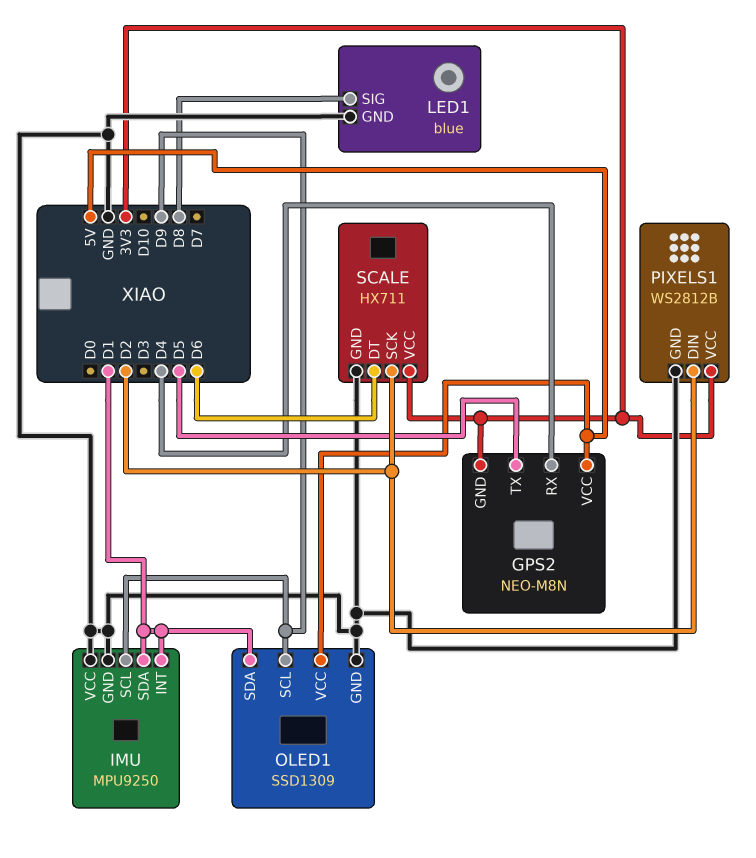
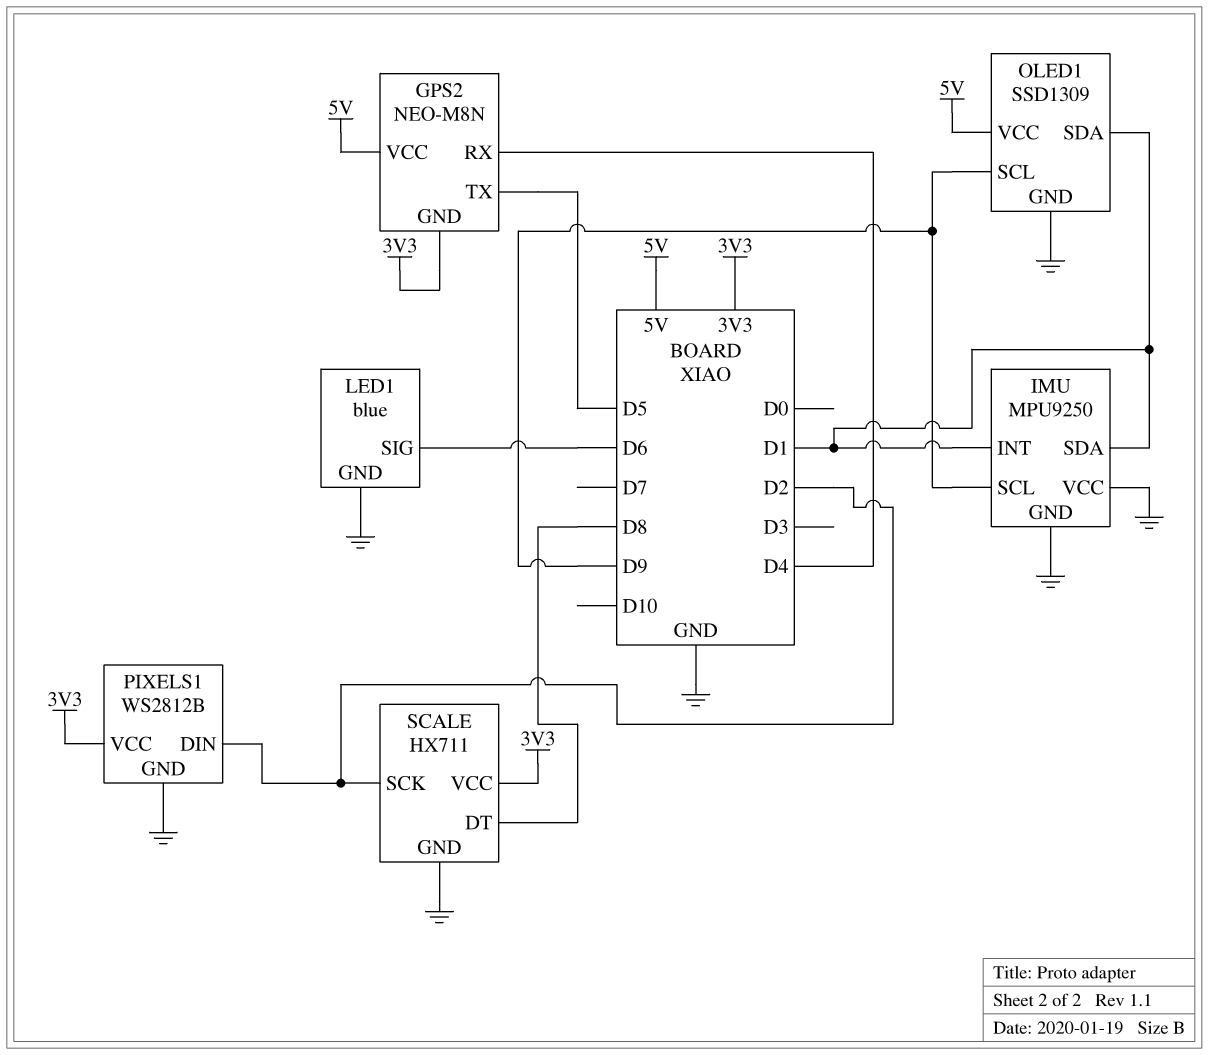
LED1 pin SIG: D8 -> D6
SCALE pin DT: D6 -> D8

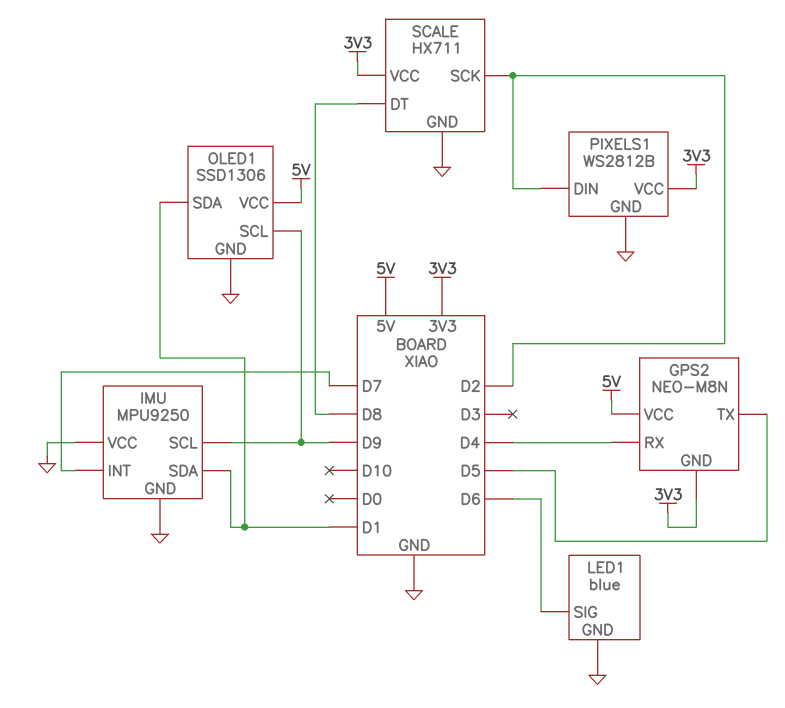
IMU pin INT: D1 -> D7
OLED1: SSD1309 -> SSD1306

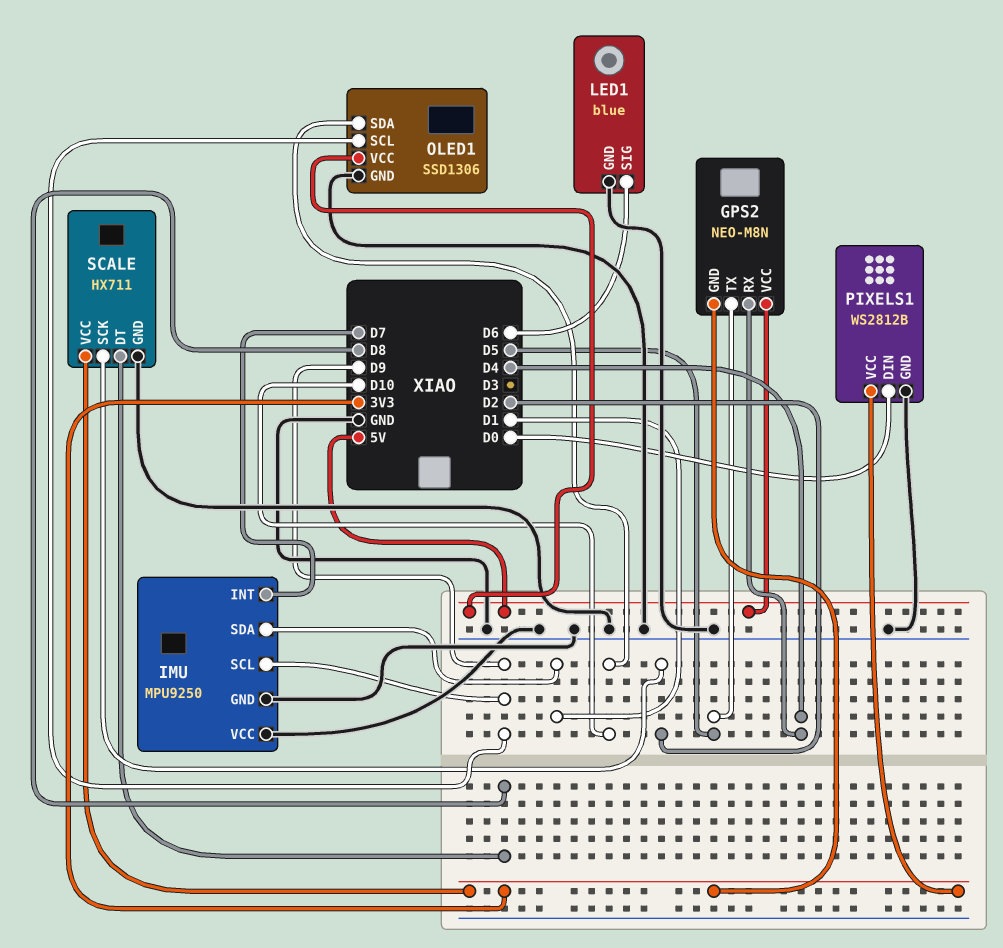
OLED1 pin SDA: D1 -> D10
PIXELS1 pin DIN: D2 -> D0

